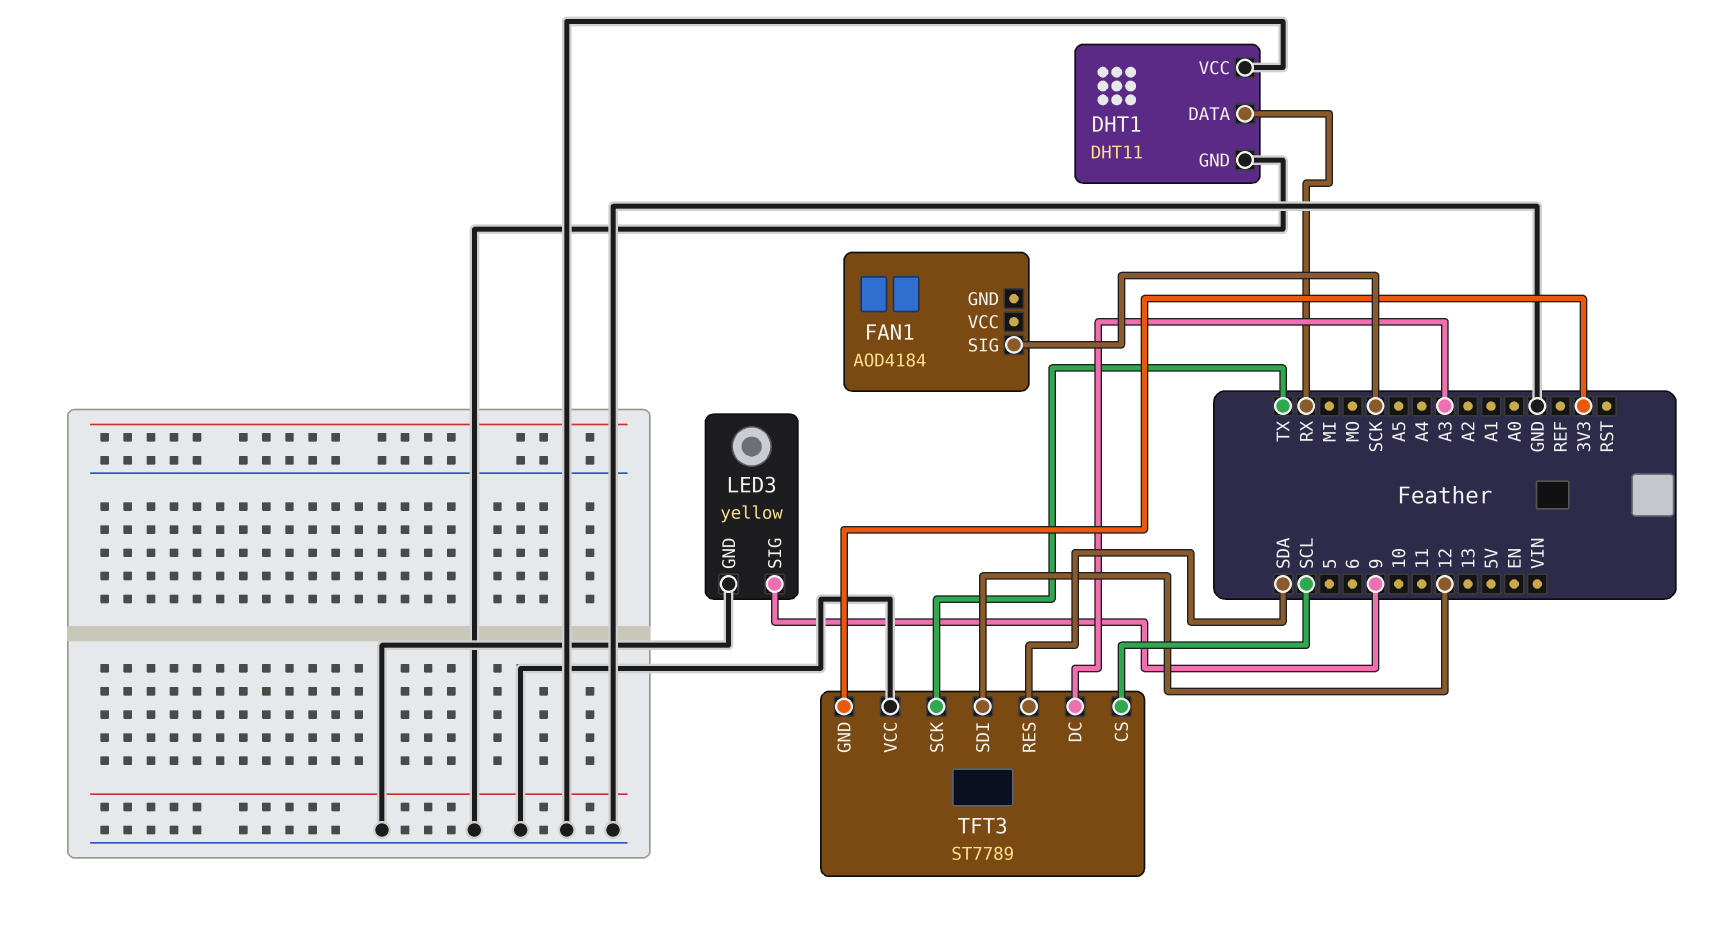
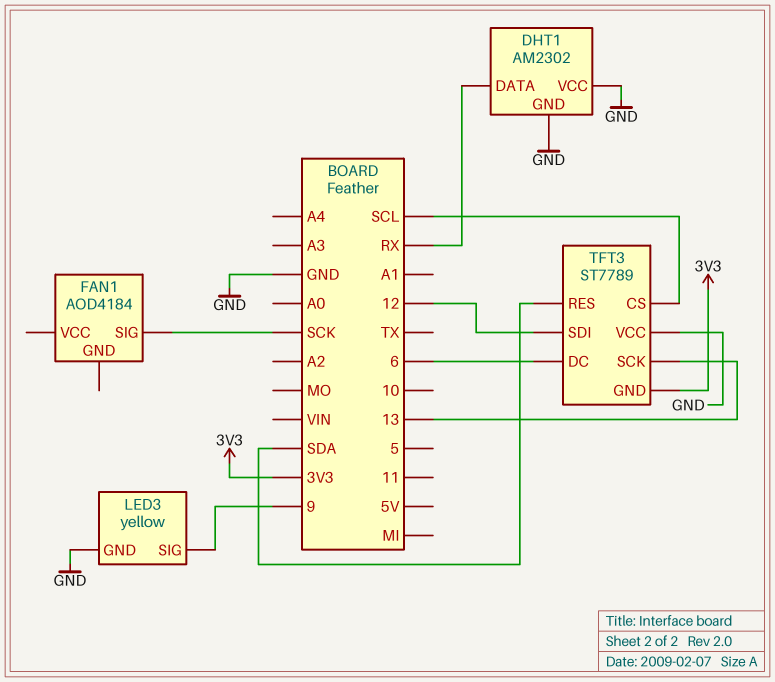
DHT1: DHT11 -> AM2302
TFT3 pin DC: A3 -> 6
TFT3 pin SCK: TX -> 13

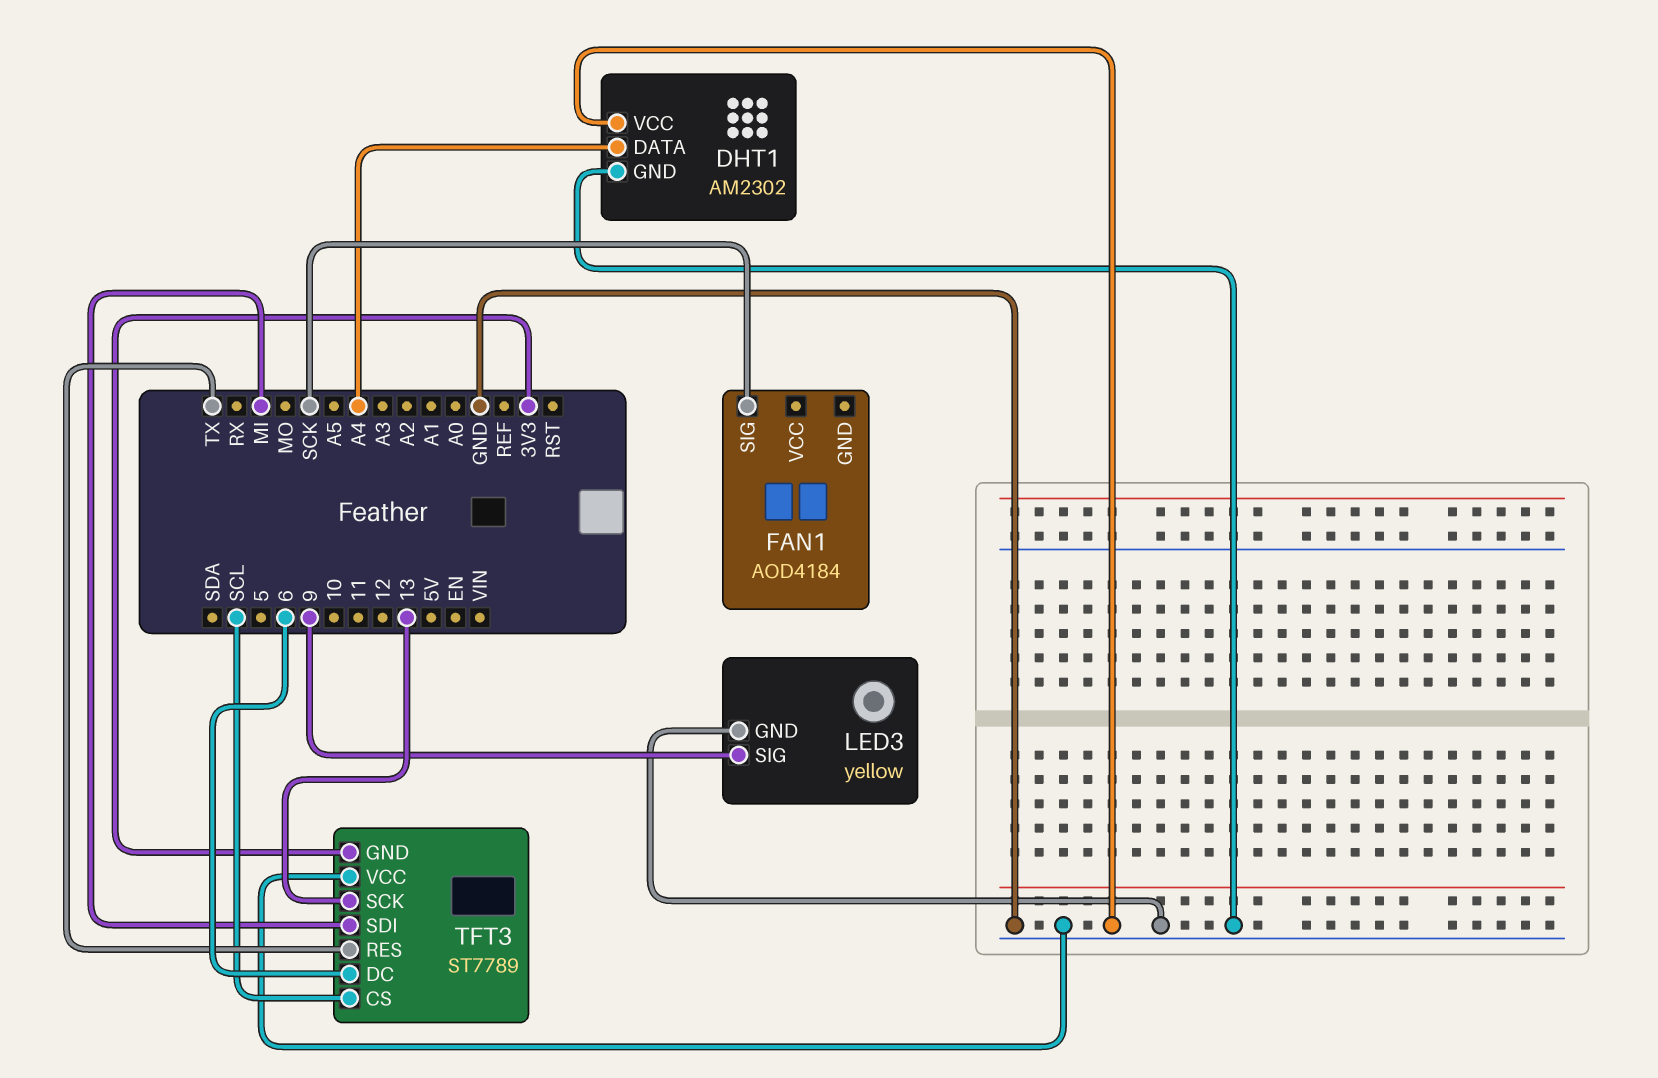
DHT1 pin DATA: RX -> A4
TFT3 pin RES: SDA -> TX
TFT3 pin SDI: 12 -> MI

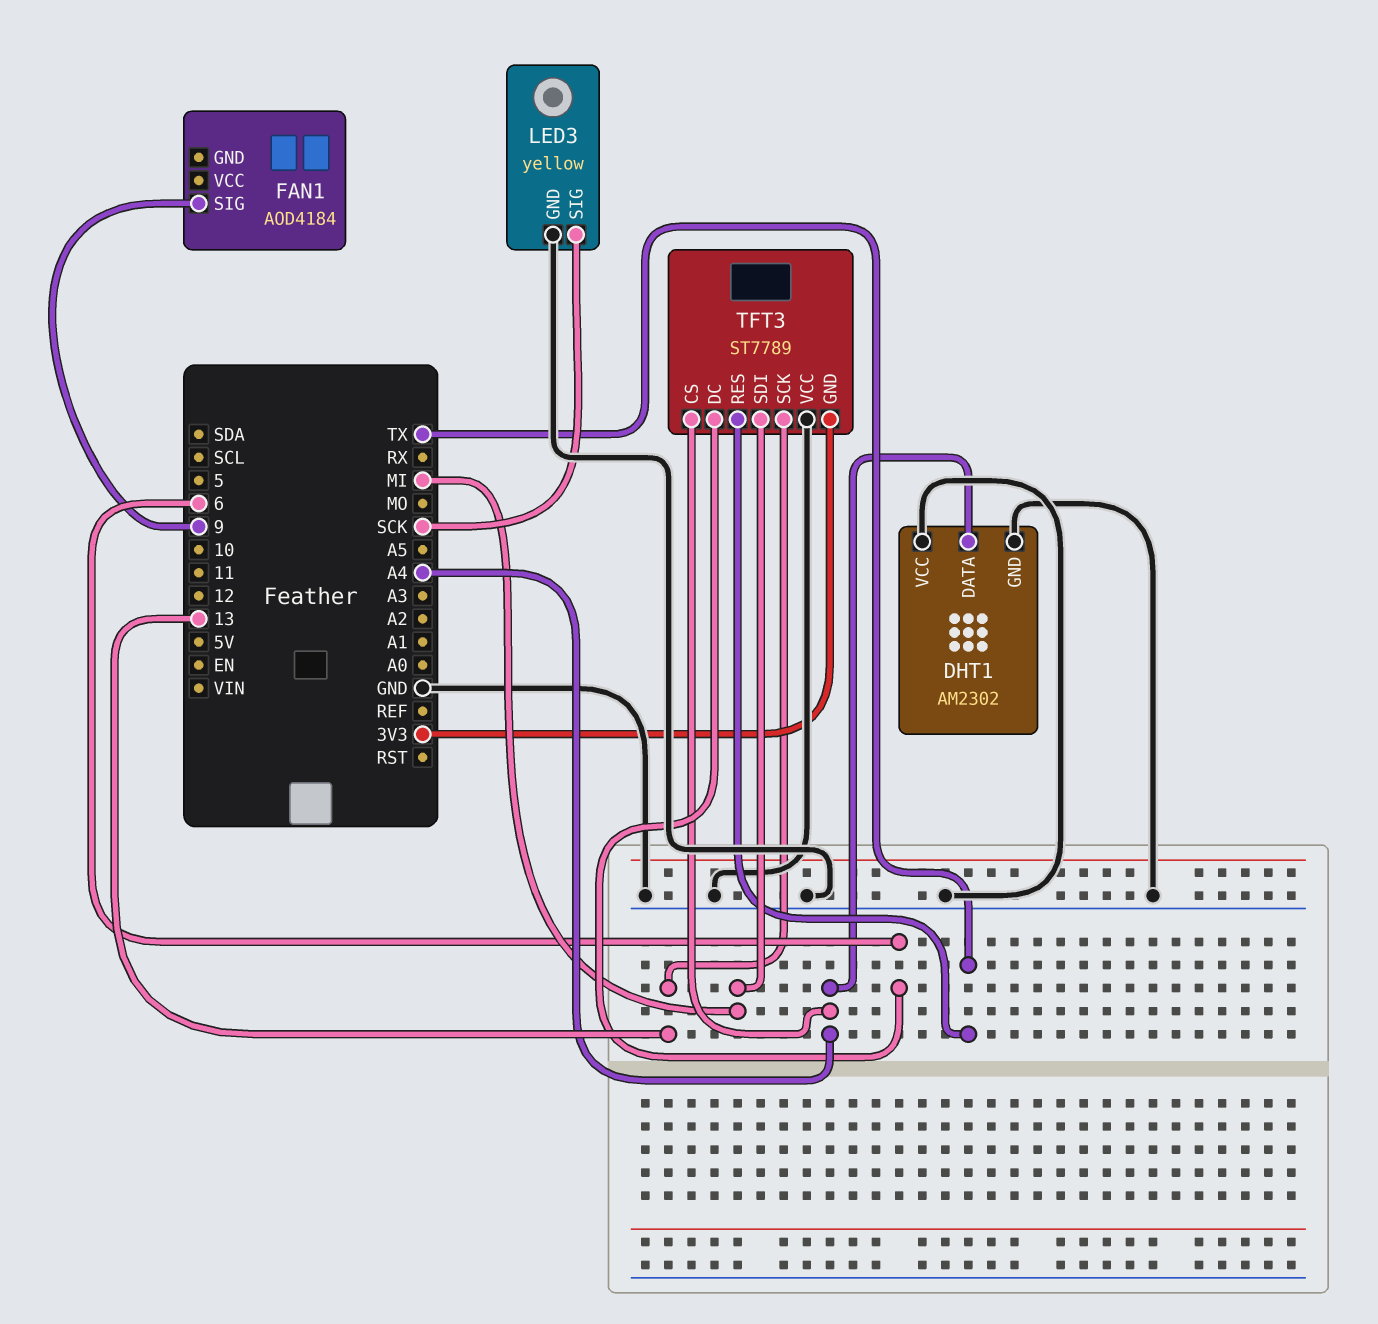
FAN1 pin SIG: SCK -> 9
LED3 pin SIG: 9 -> SCK
TFT3 pin CS: SCL -> A4

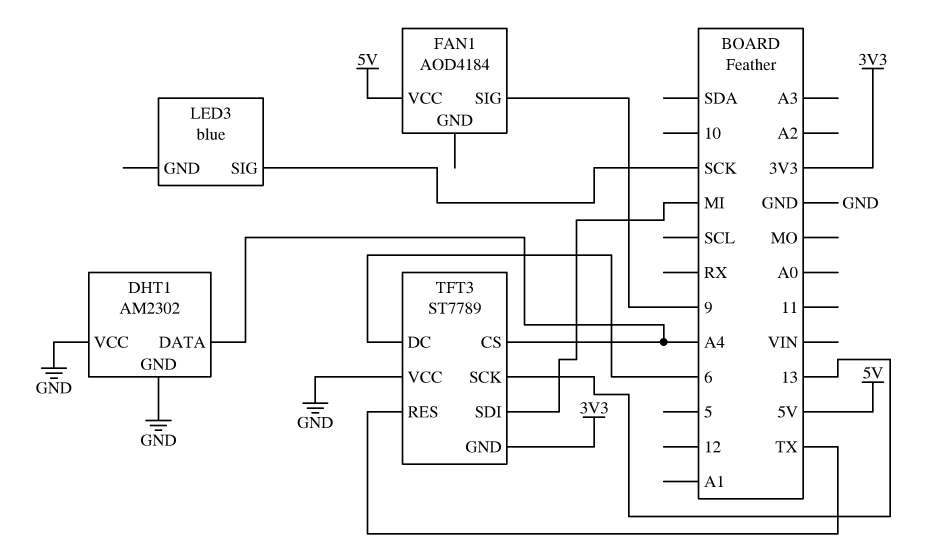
FAN1 pin VCC: none -> 5V
LED3: yellow -> blue
LED3 pin GND: GND -> none

